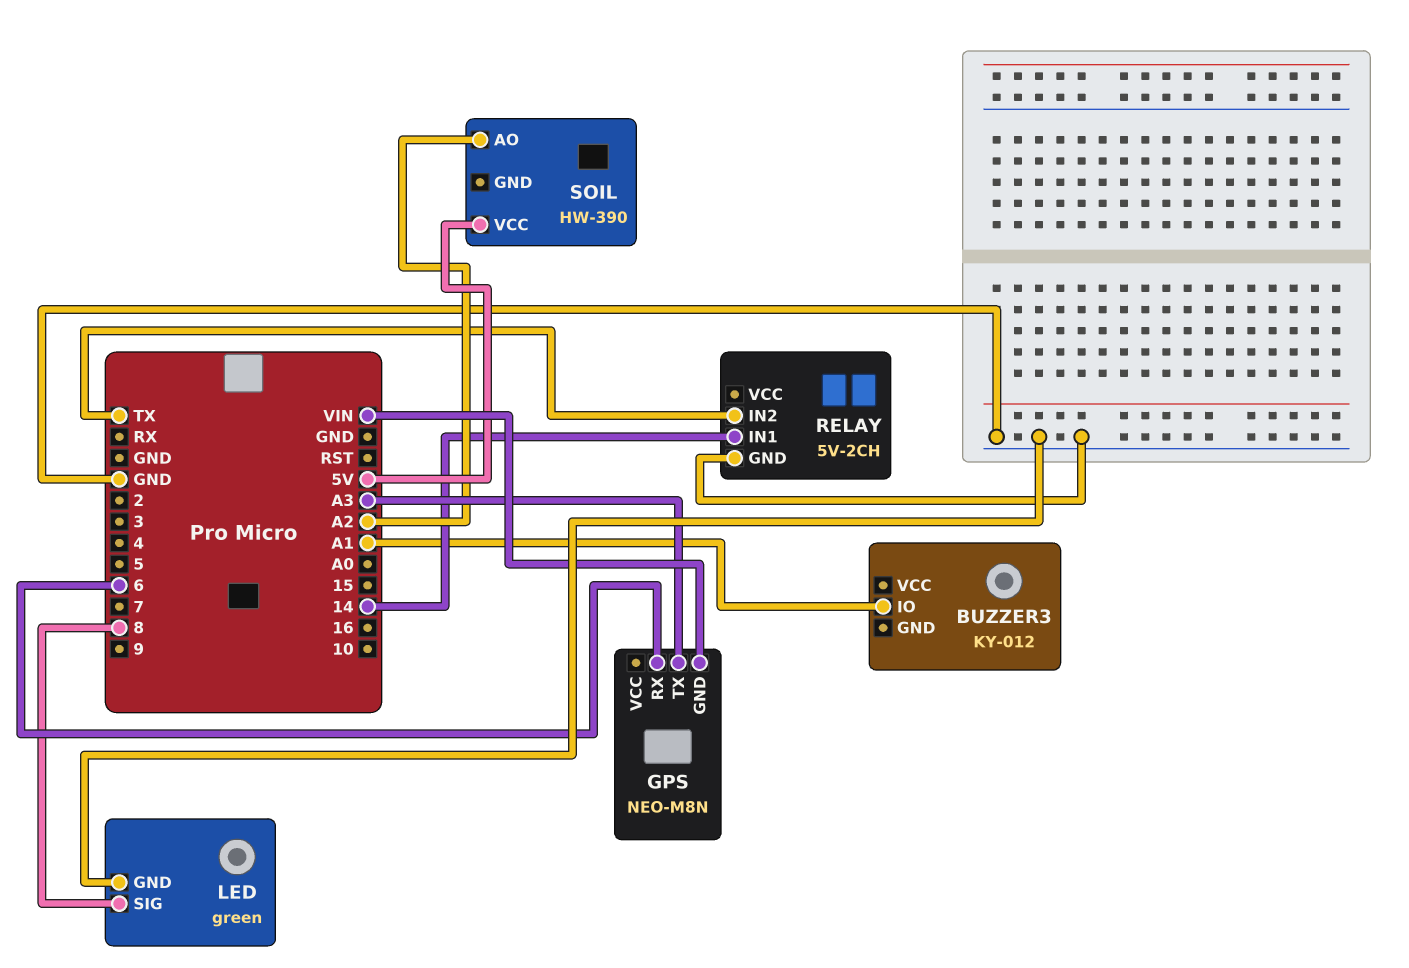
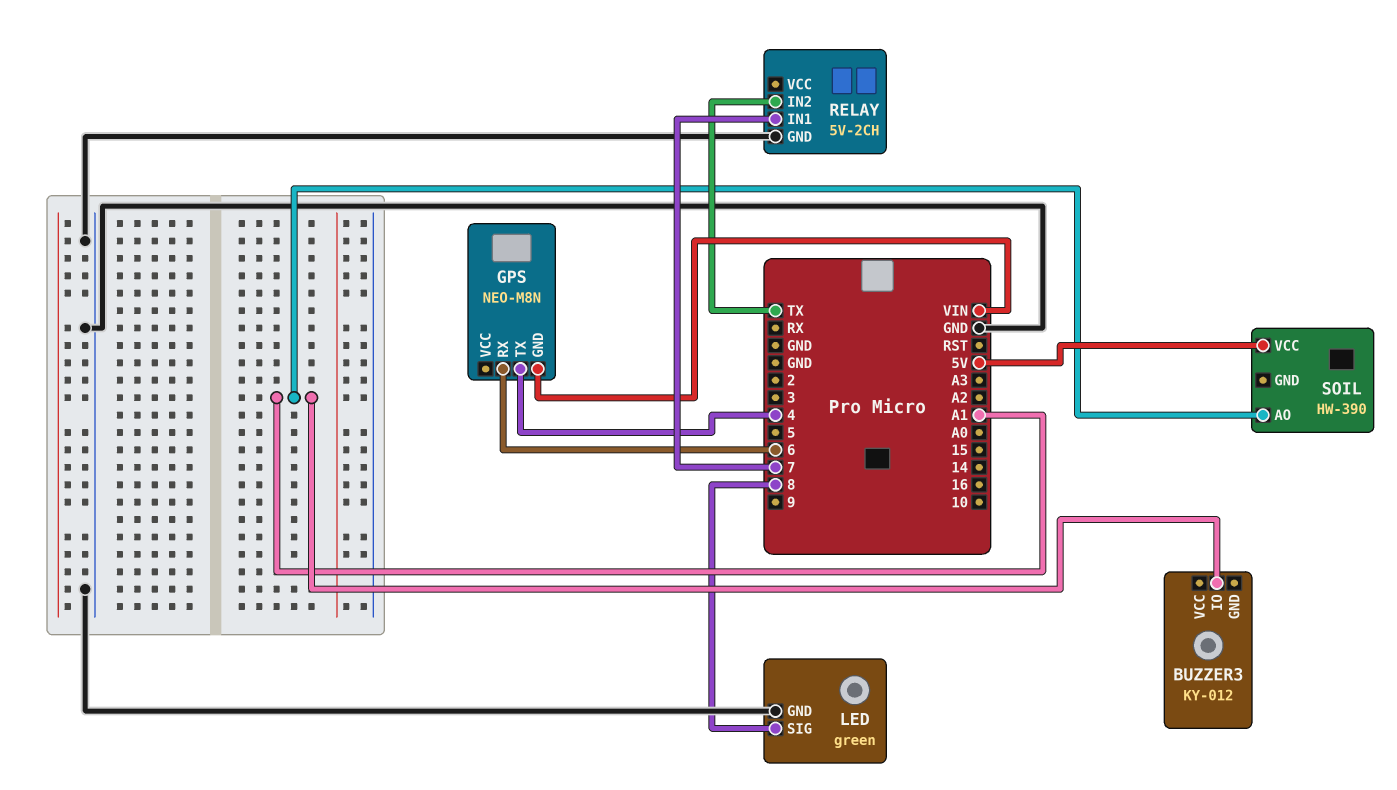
GPS pin TX: A3 -> 4
RELAY pin IN1: 14 -> 7
SOIL pin AO: A2 -> A1

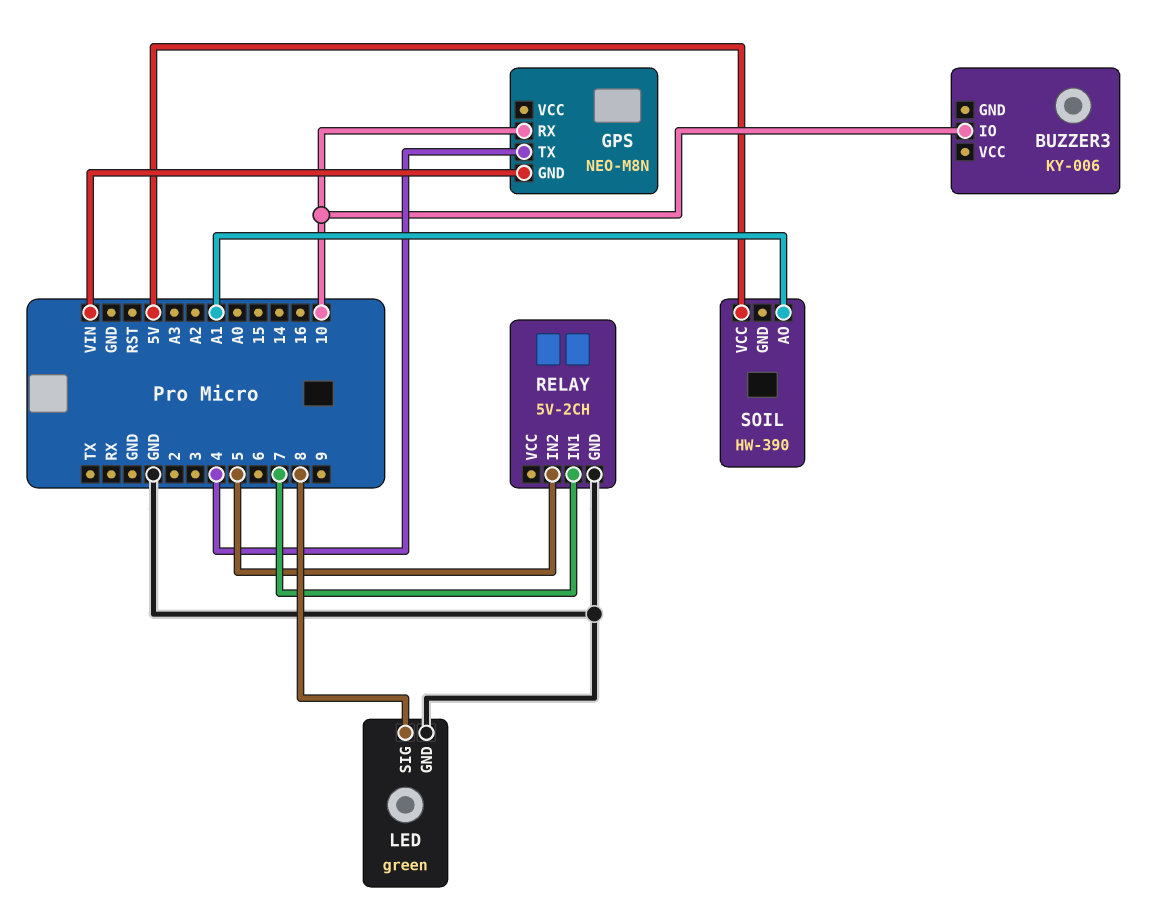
BUZZER3: KY-012 -> KY-006
BUZZER3 pin IO: A1 -> 10
GPS pin RX: 6 -> 10
RELAY pin IN2: TX -> 5

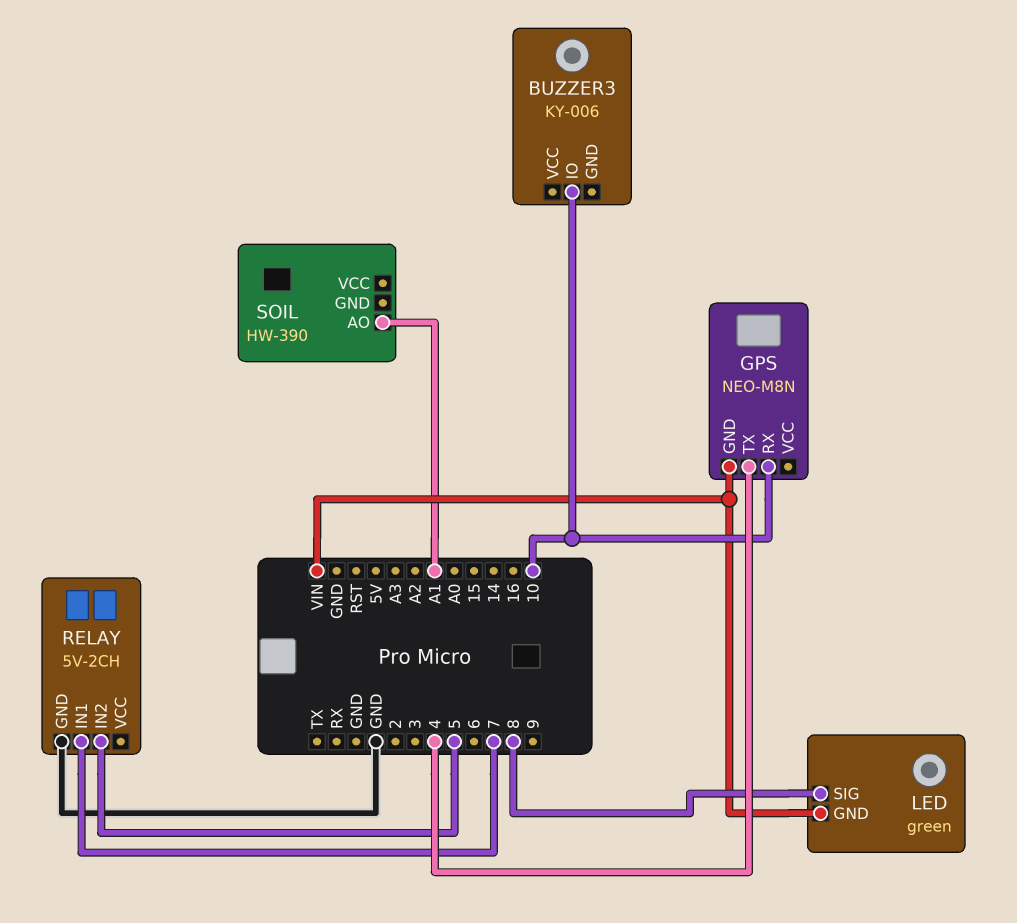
LED pin GND: GND -> VIN
SOIL pin VCC: 5V -> none

